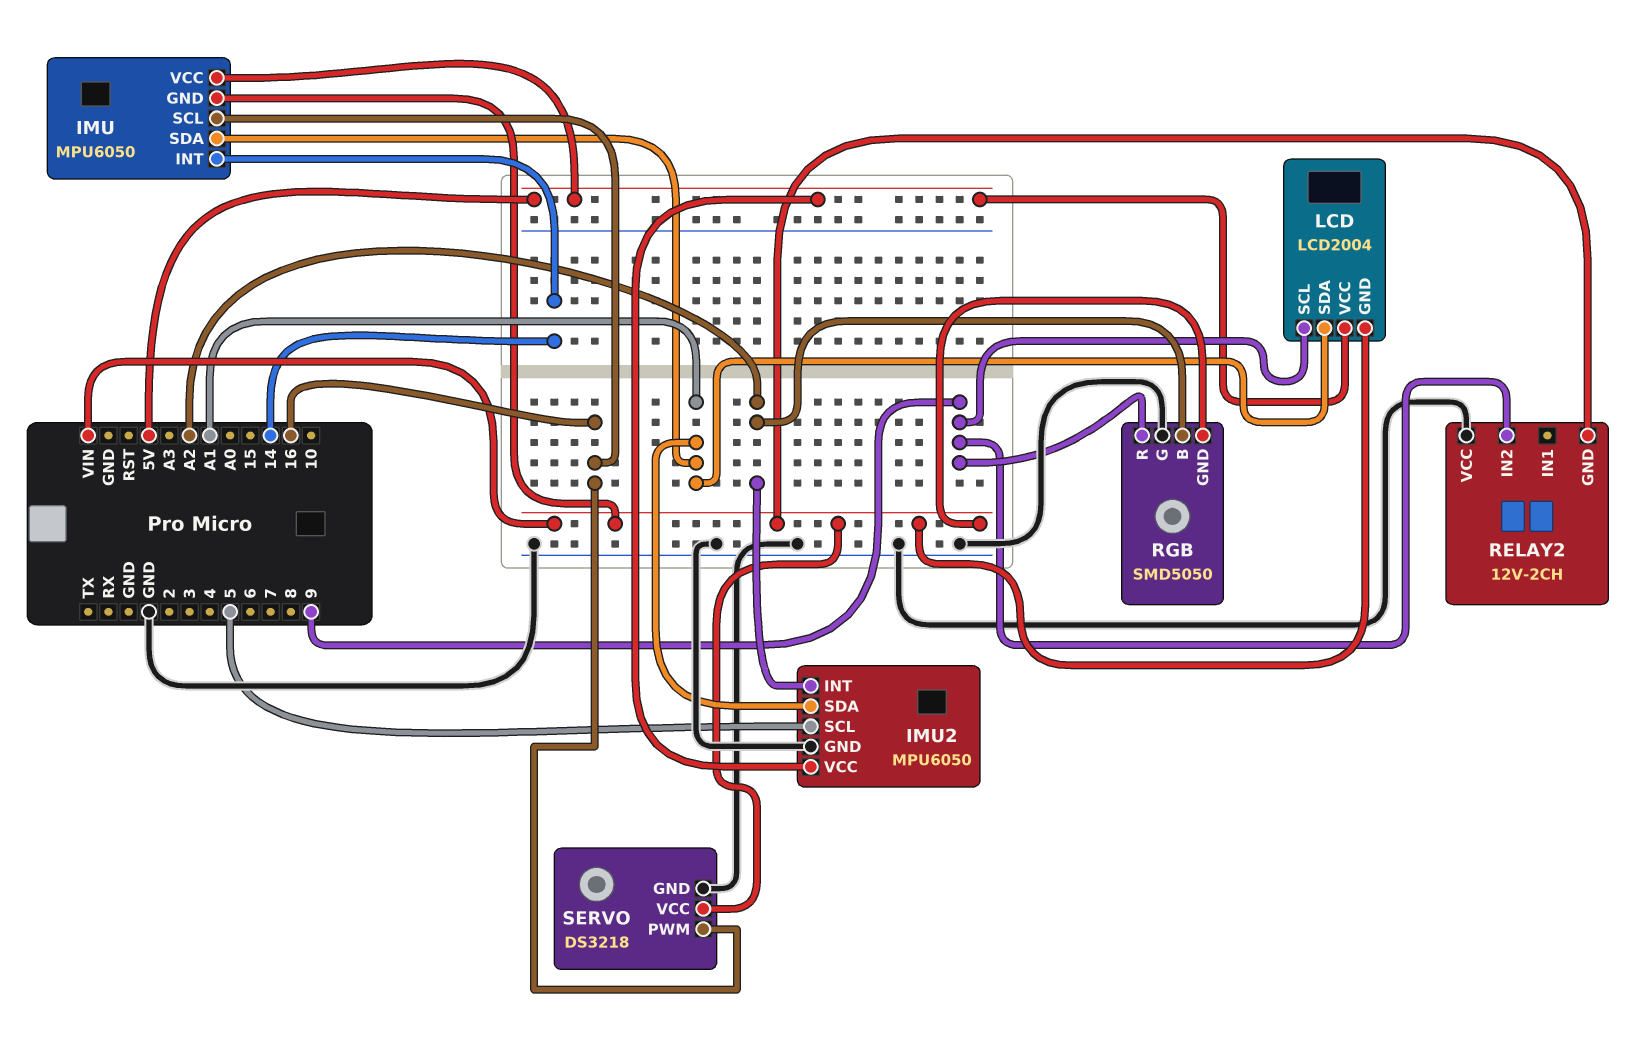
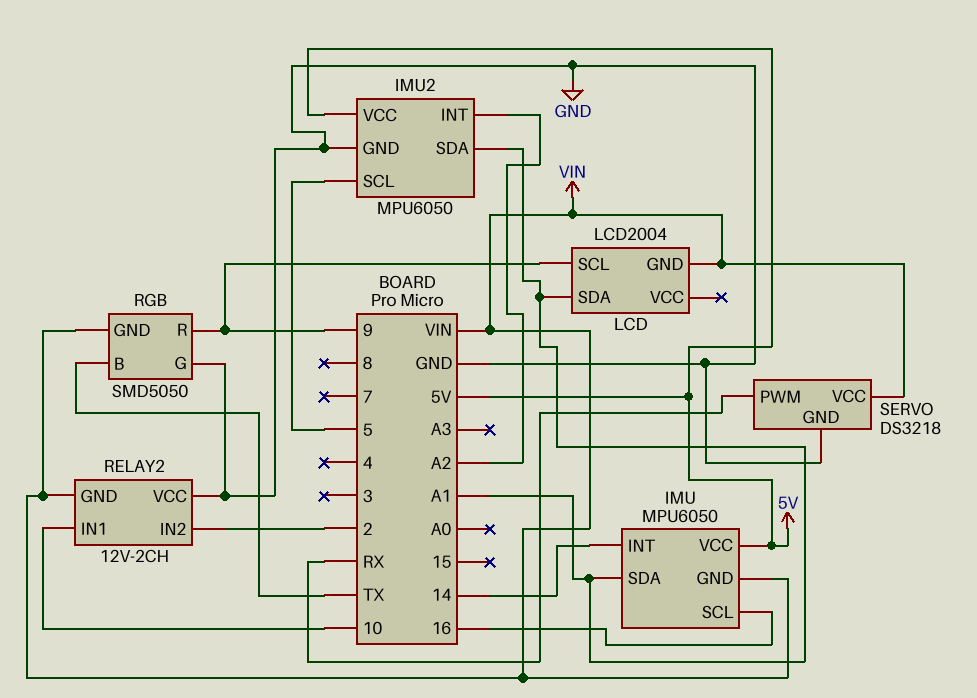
LCD pin VCC: 5V -> none
RELAY2 pin IN1: none -> 10
RELAY2 pin IN2: 9 -> 2
RGB pin B: A2 -> TX
SERVO pin PWM: 16 -> RX

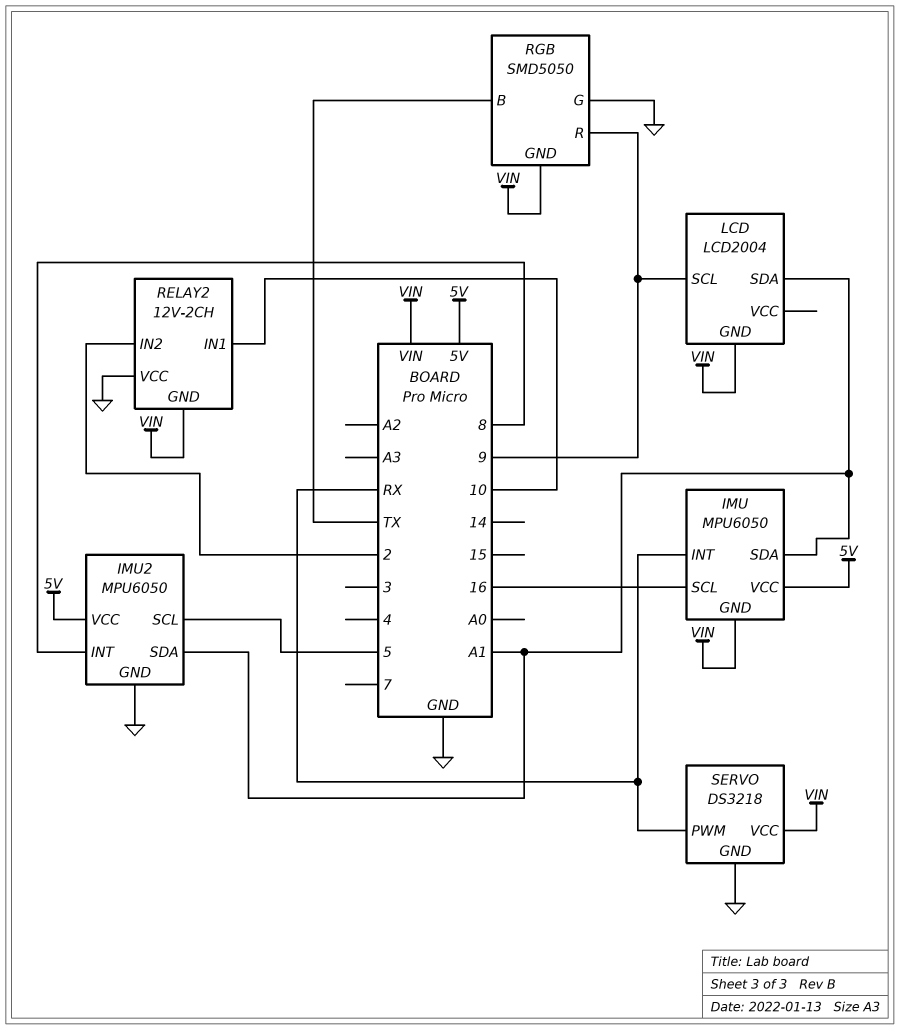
IMU pin INT: 14 -> RX
IMU2 pin INT: A2 -> 8

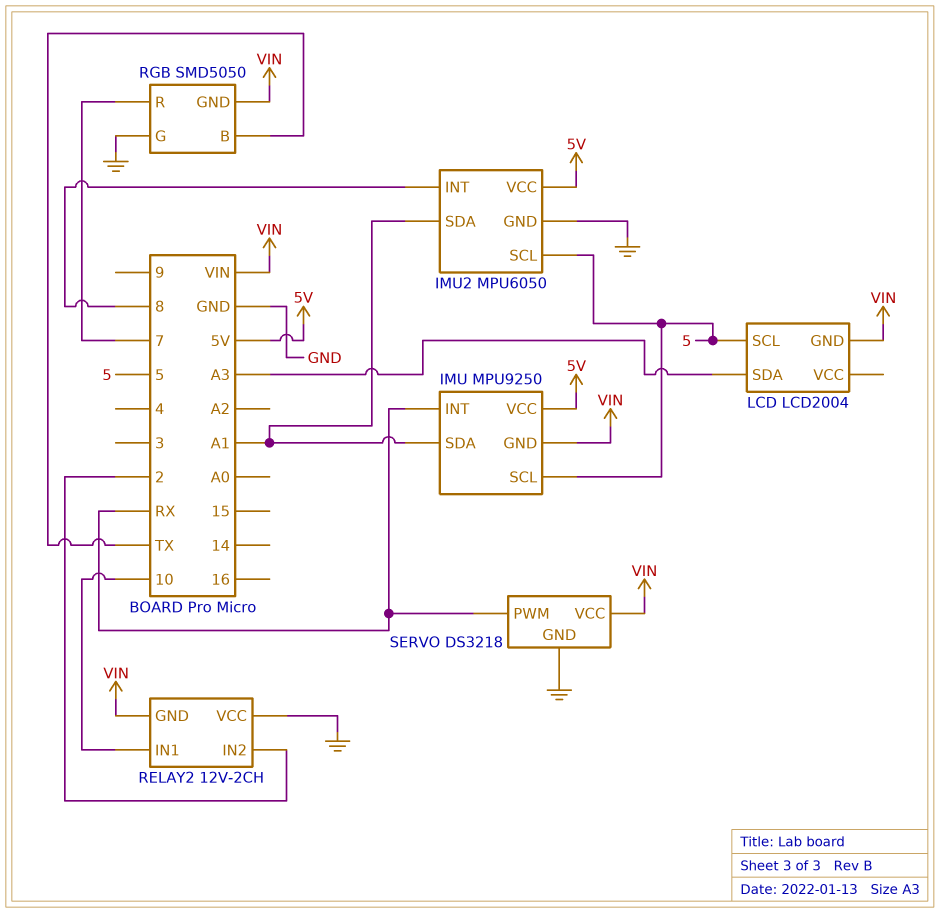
IMU: MPU6050 -> MPU9250
IMU pin SCL: 16 -> 5
LCD pin SCL: 9 -> 5
LCD pin SDA: A1 -> A3
RGB pin R: 9 -> 7

